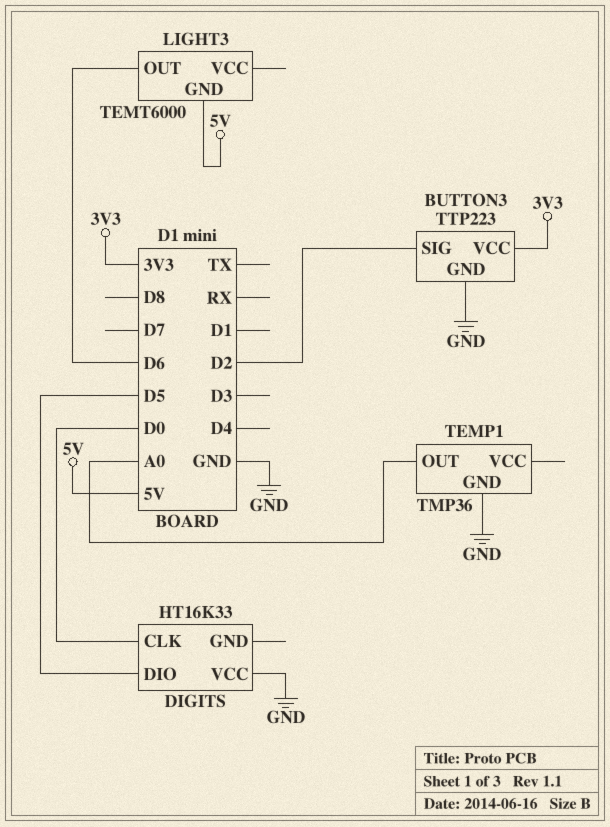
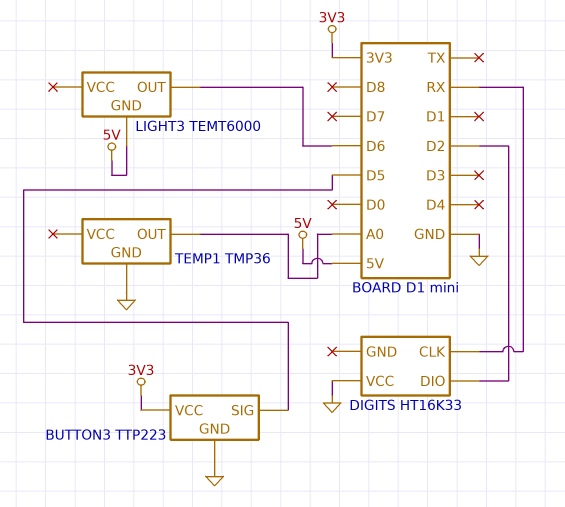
BUTTON3 pin SIG: D2 -> D5
DIGITS pin CLK: D0 -> RX
DIGITS pin DIO: D5 -> D2

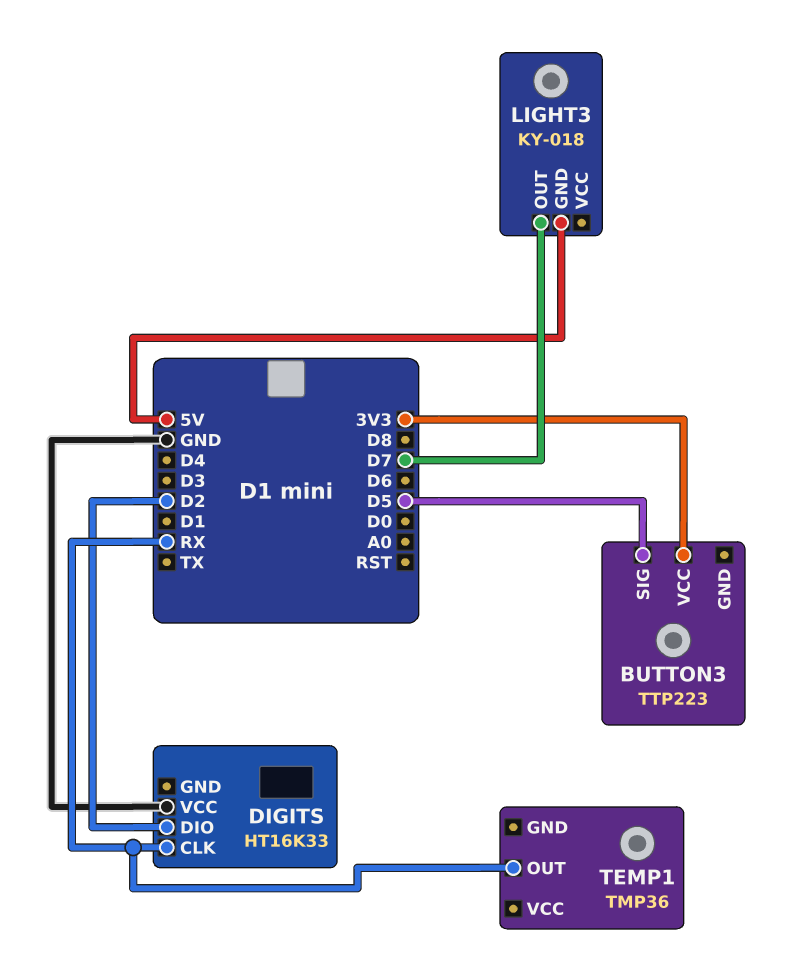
BUTTON3 pin GND: GND -> none
LIGHT3: TEMT6000 -> KY-018
LIGHT3 pin OUT: D6 -> D7
TEMP1 pin GND: GND -> none
TEMP1 pin OUT: A0 -> RX

